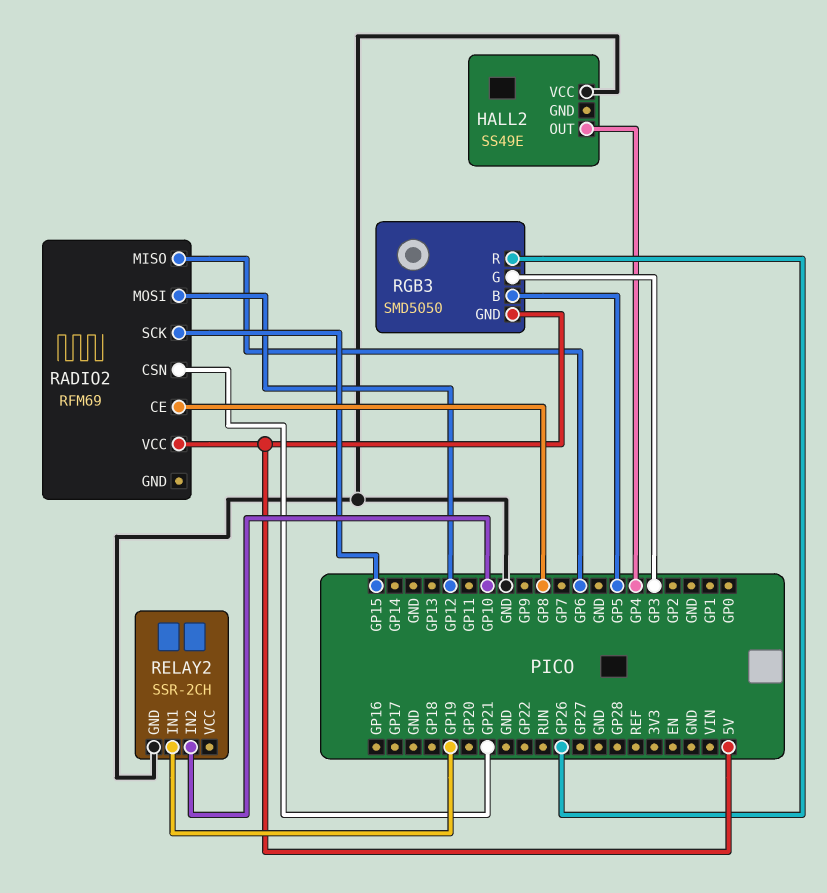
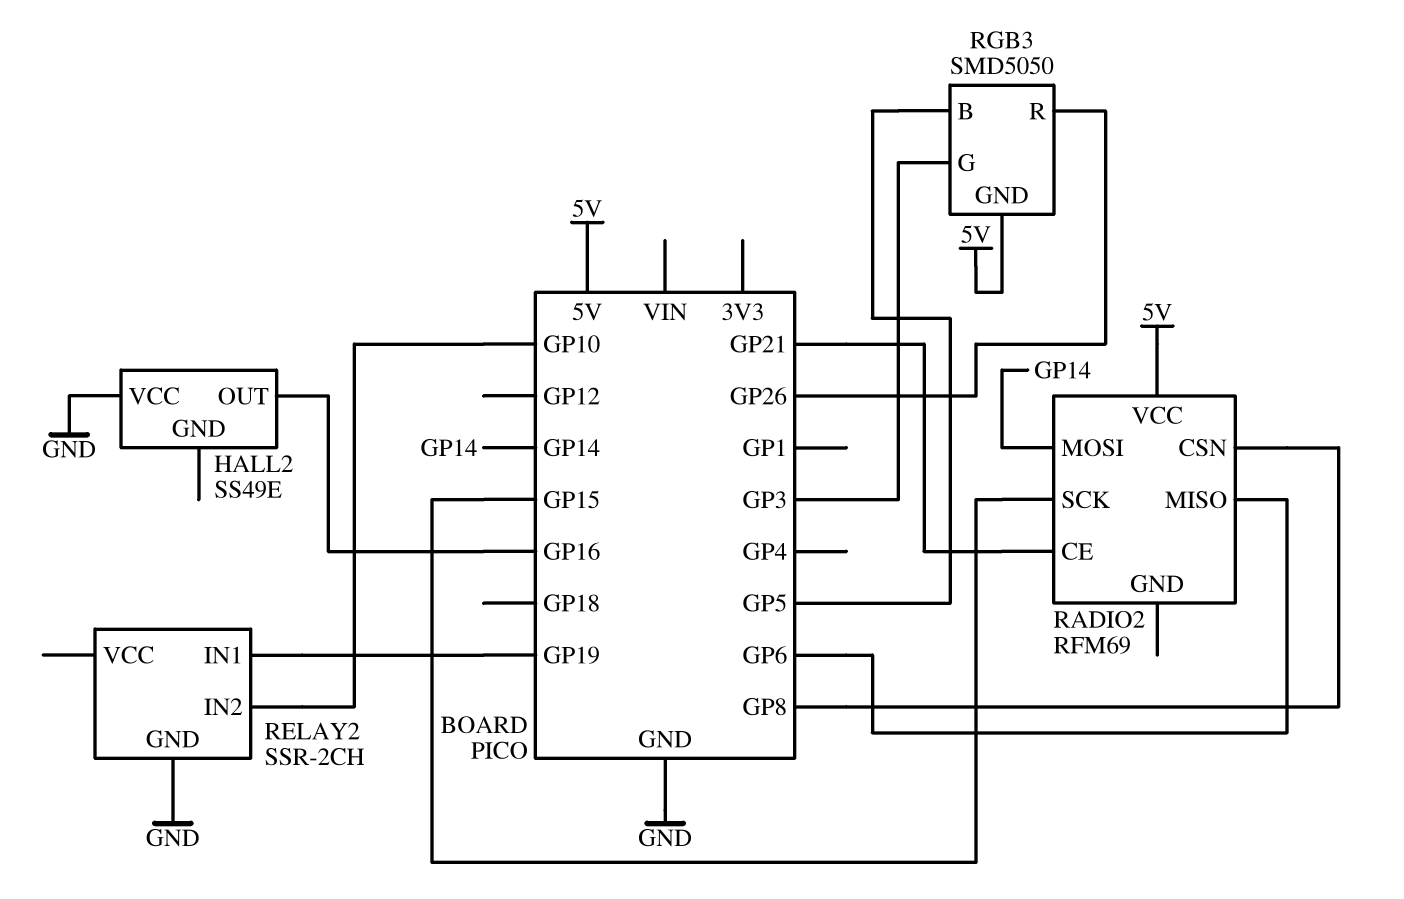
HALL2 pin OUT: GP4 -> GP16
RADIO2 pin CE: GP8 -> GP21
RADIO2 pin CSN: GP21 -> GP8
RADIO2 pin MOSI: GP12 -> GP14

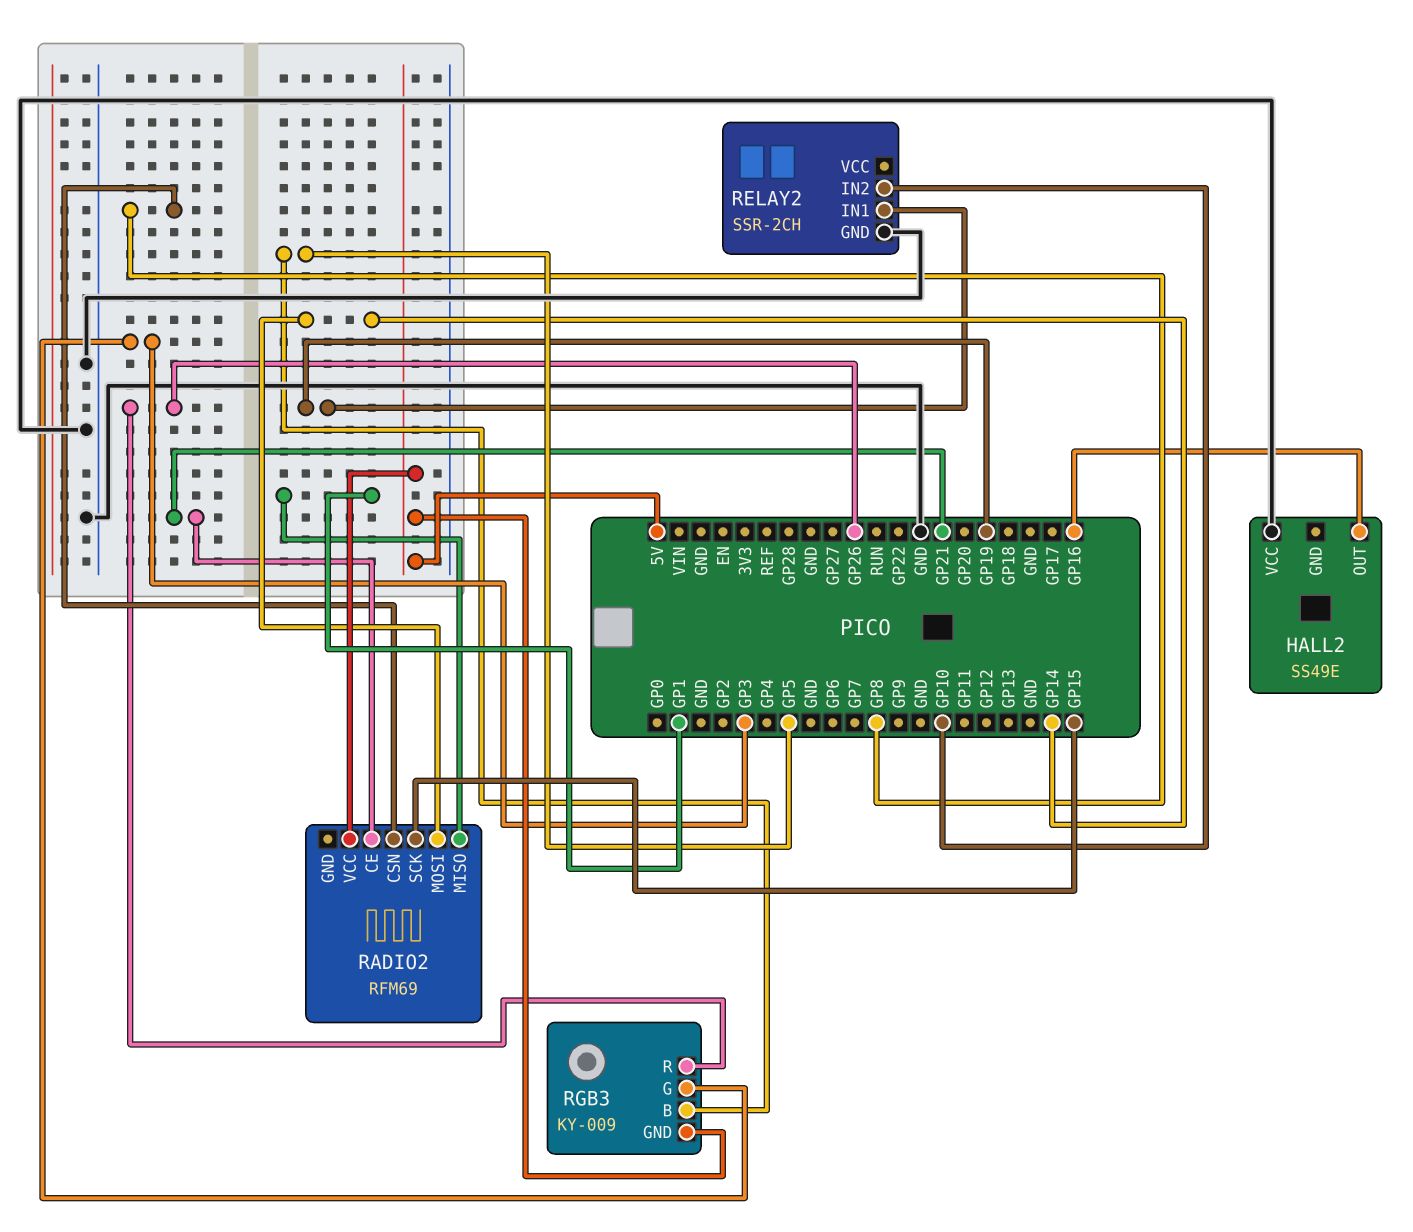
RADIO2 pin MISO: GP6 -> GP1
RGB3: SMD5050 -> KY-009

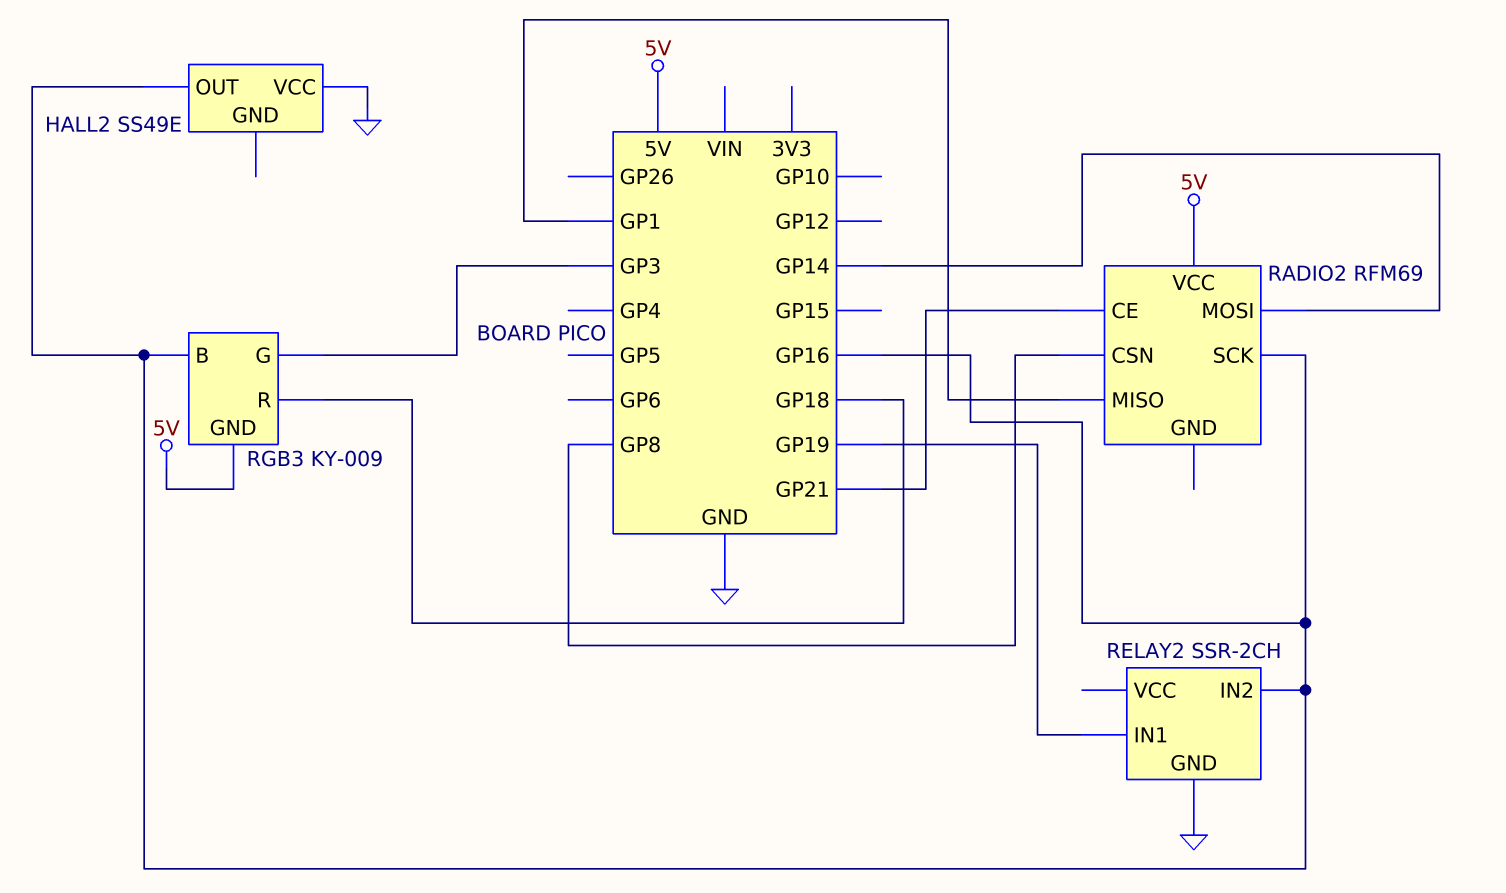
RADIO2 pin SCK: GP15 -> GP16
RELAY2 pin IN2: GP10 -> GP16
RGB3 pin B: GP5 -> GP16
RGB3 pin R: GP26 -> GP18

